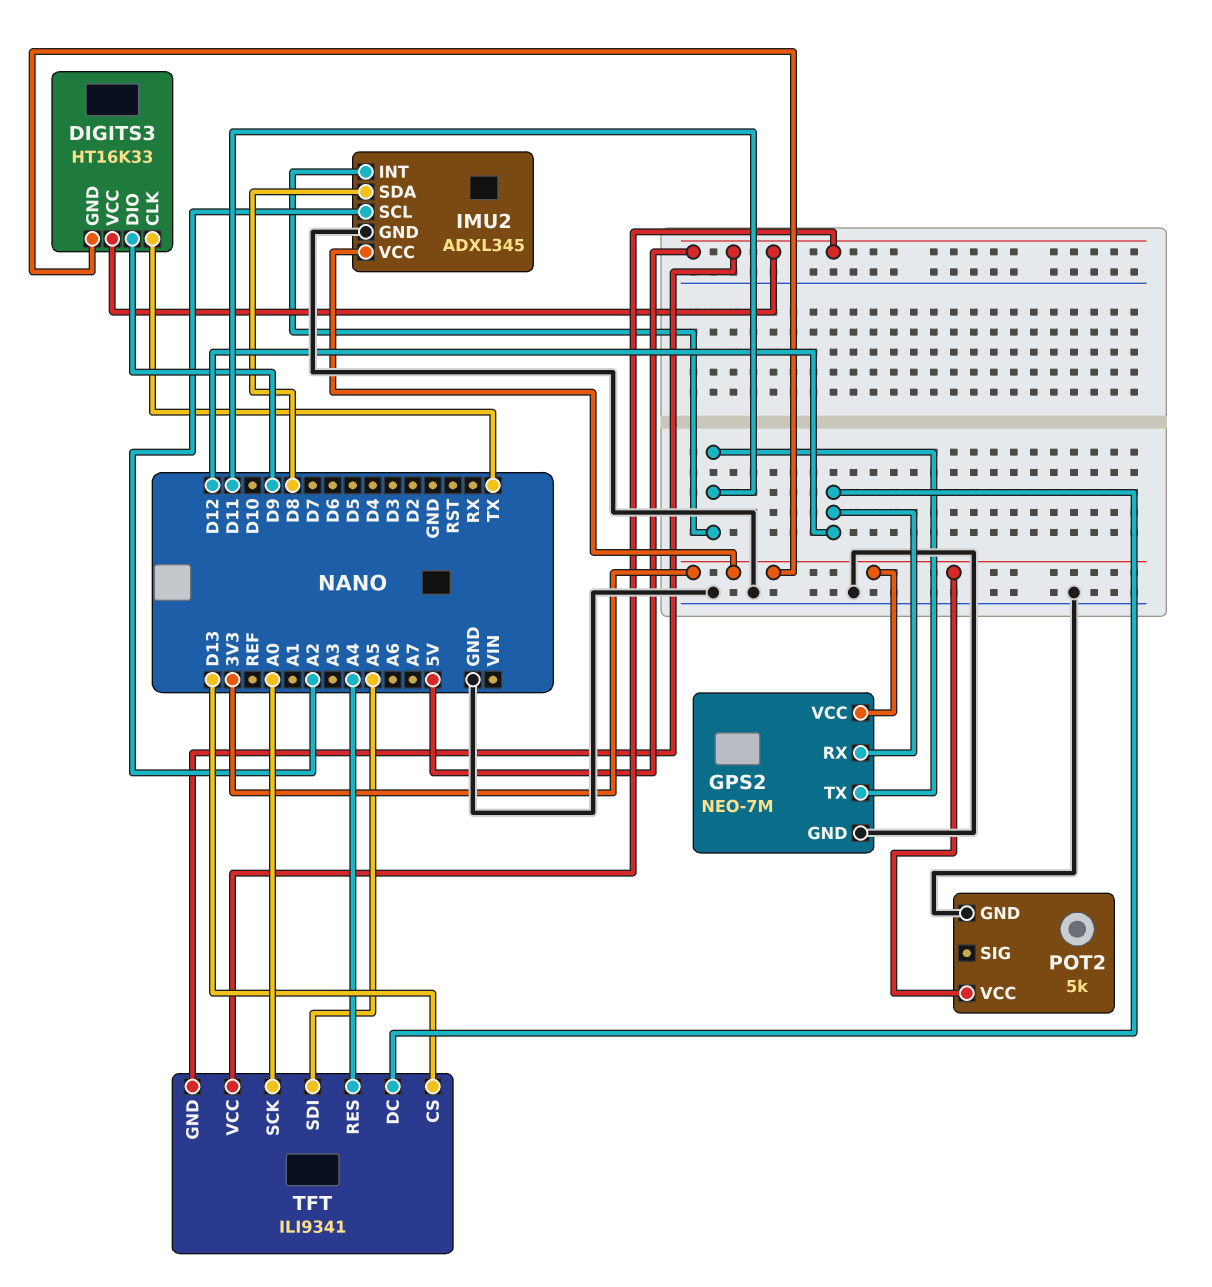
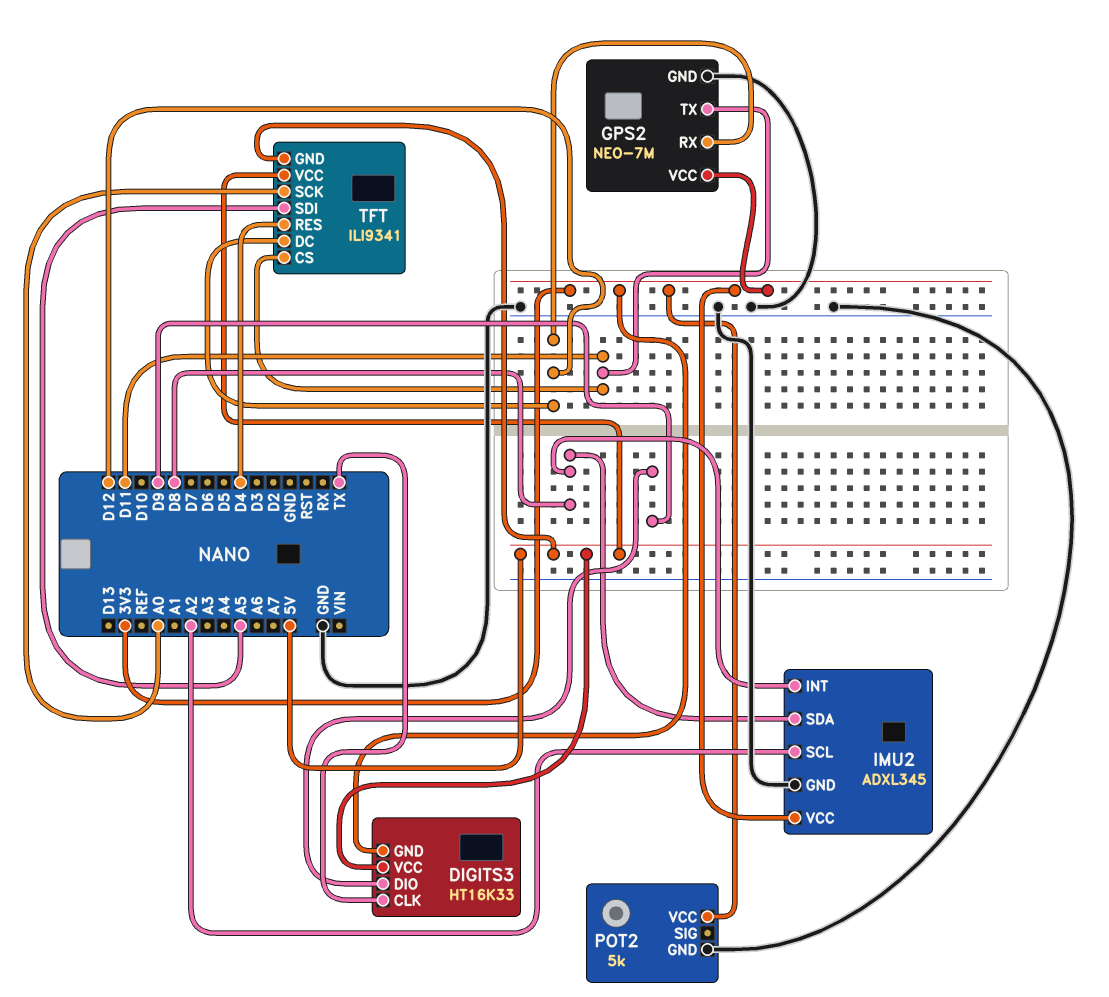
IMU2 pin INT: D11 -> D8
TFT pin CS: D13 -> D11
TFT pin RES: A4 -> D4

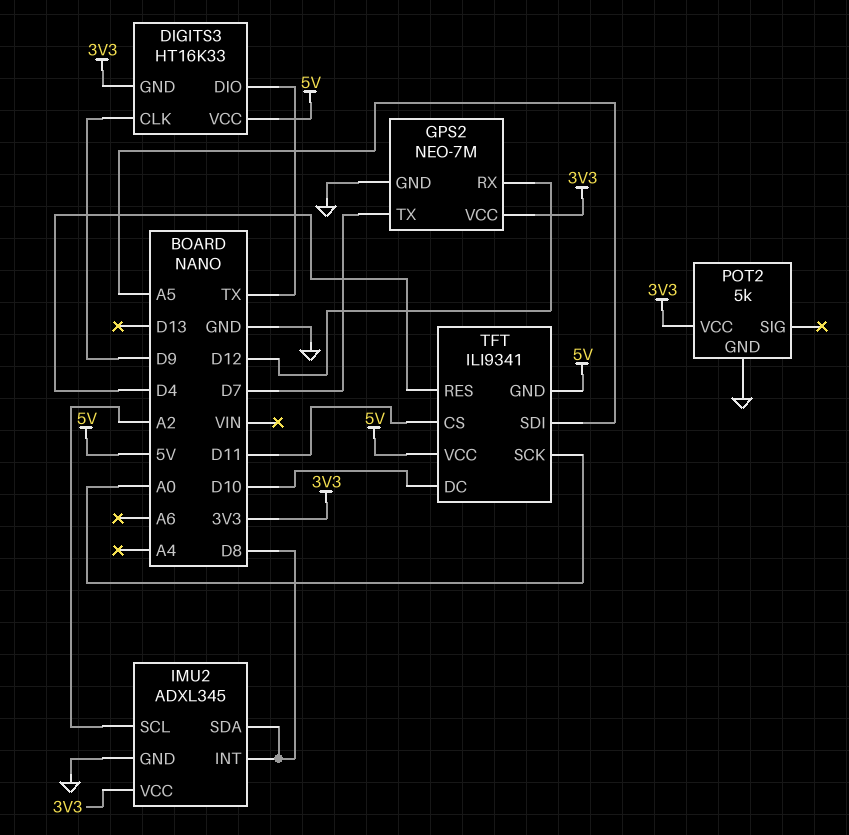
DIGITS3 pin CLK: TX -> D9
DIGITS3 pin DIO: D9 -> TX
GPS2 pin TX: D11 -> D7
TFT pin DC: D12 -> D10

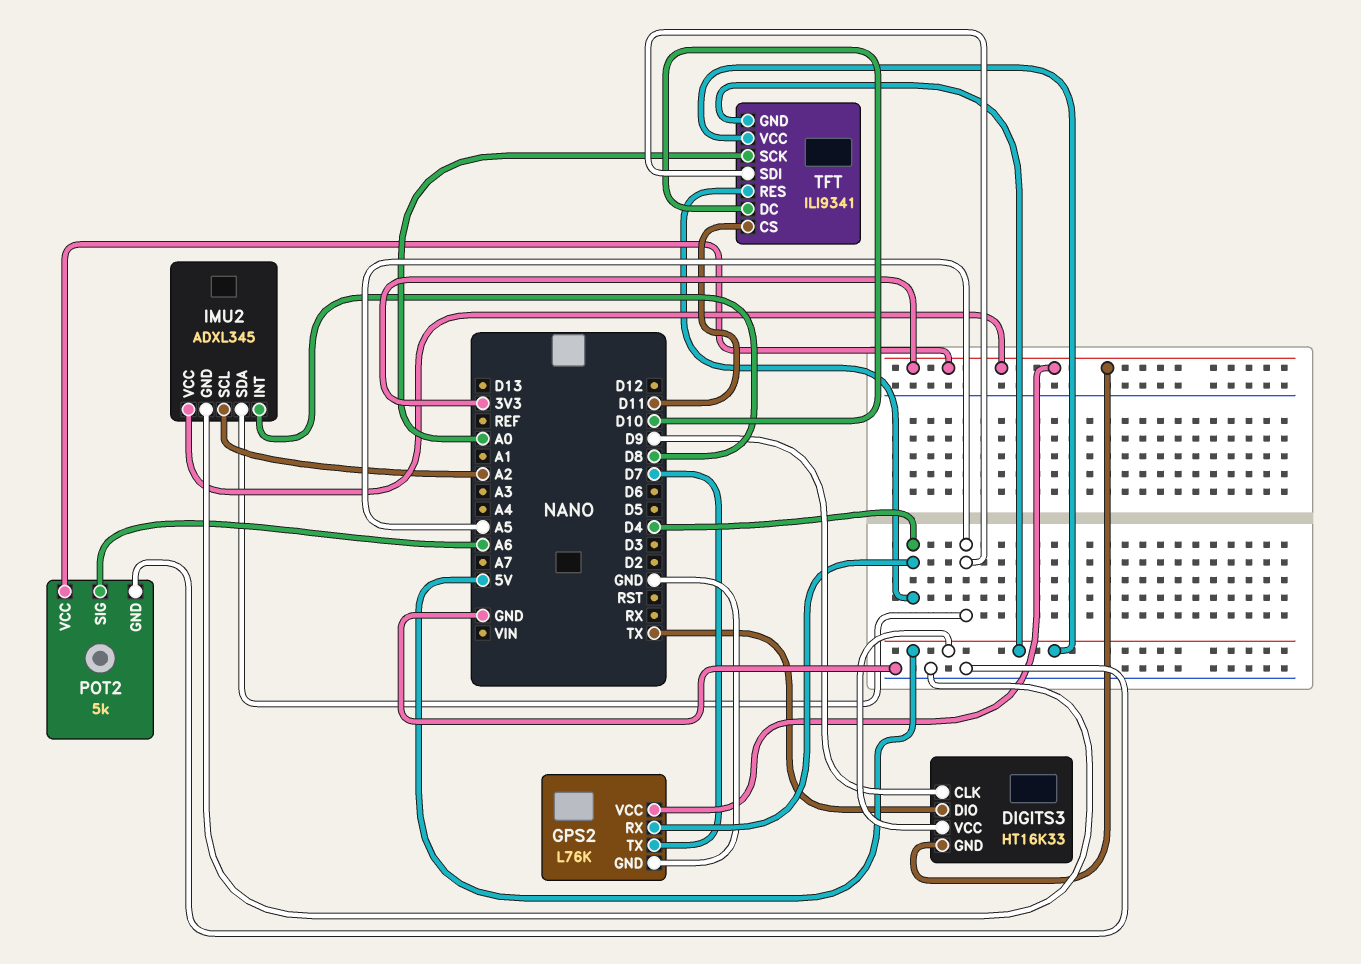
GPS2: NEO-7M -> L76K
GPS2 pin RX: D12 -> D4
IMU2 pin SDA: D8 -> A5
POT2 pin SIG: none -> A6

